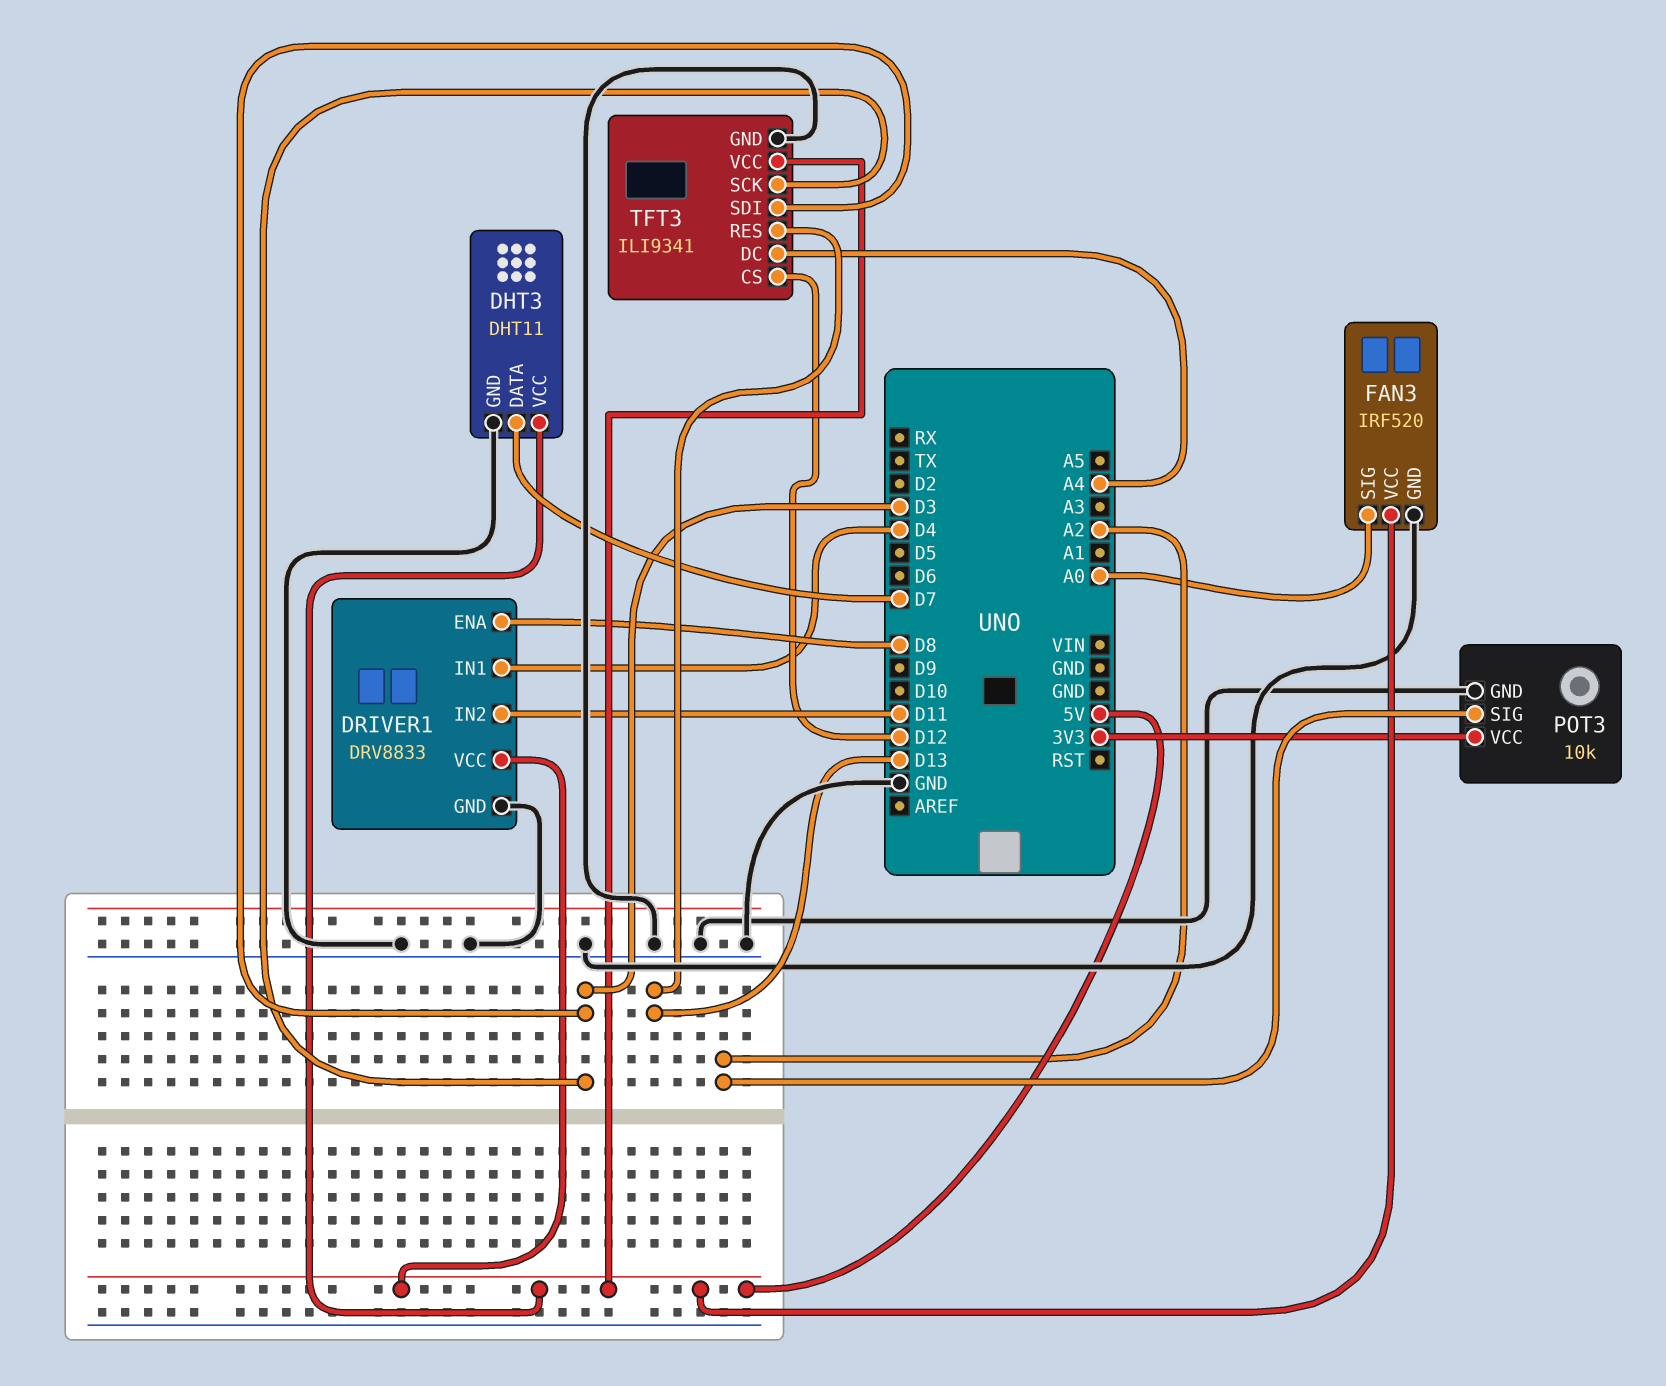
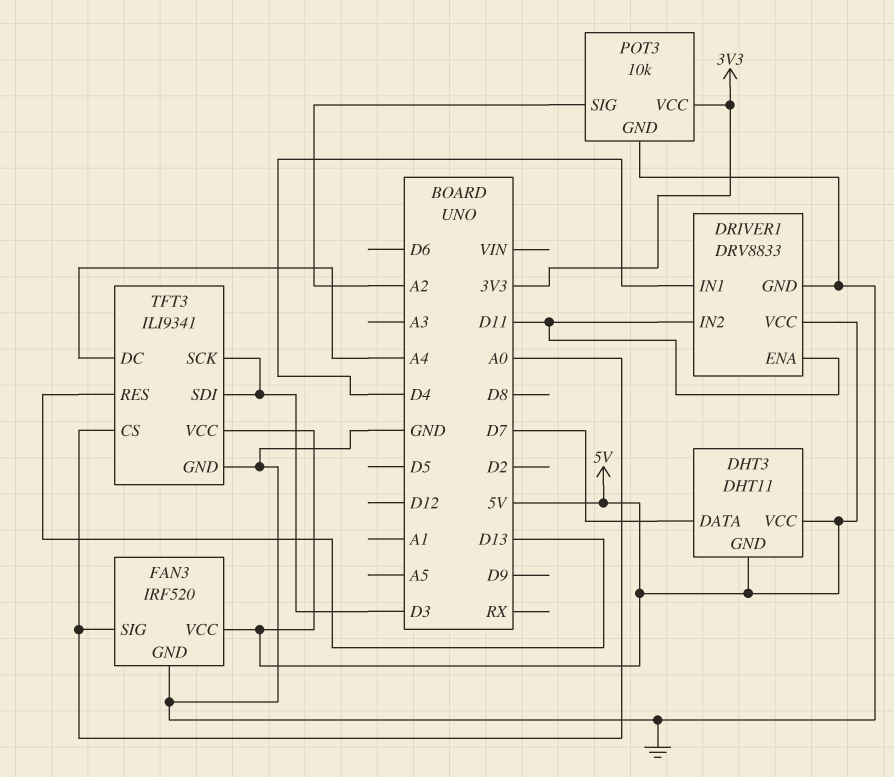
DHT3 pin GND: GND -> 5V
DRIVER1 pin ENA: D8 -> D11
TFT3 pin CS: D12 -> A0

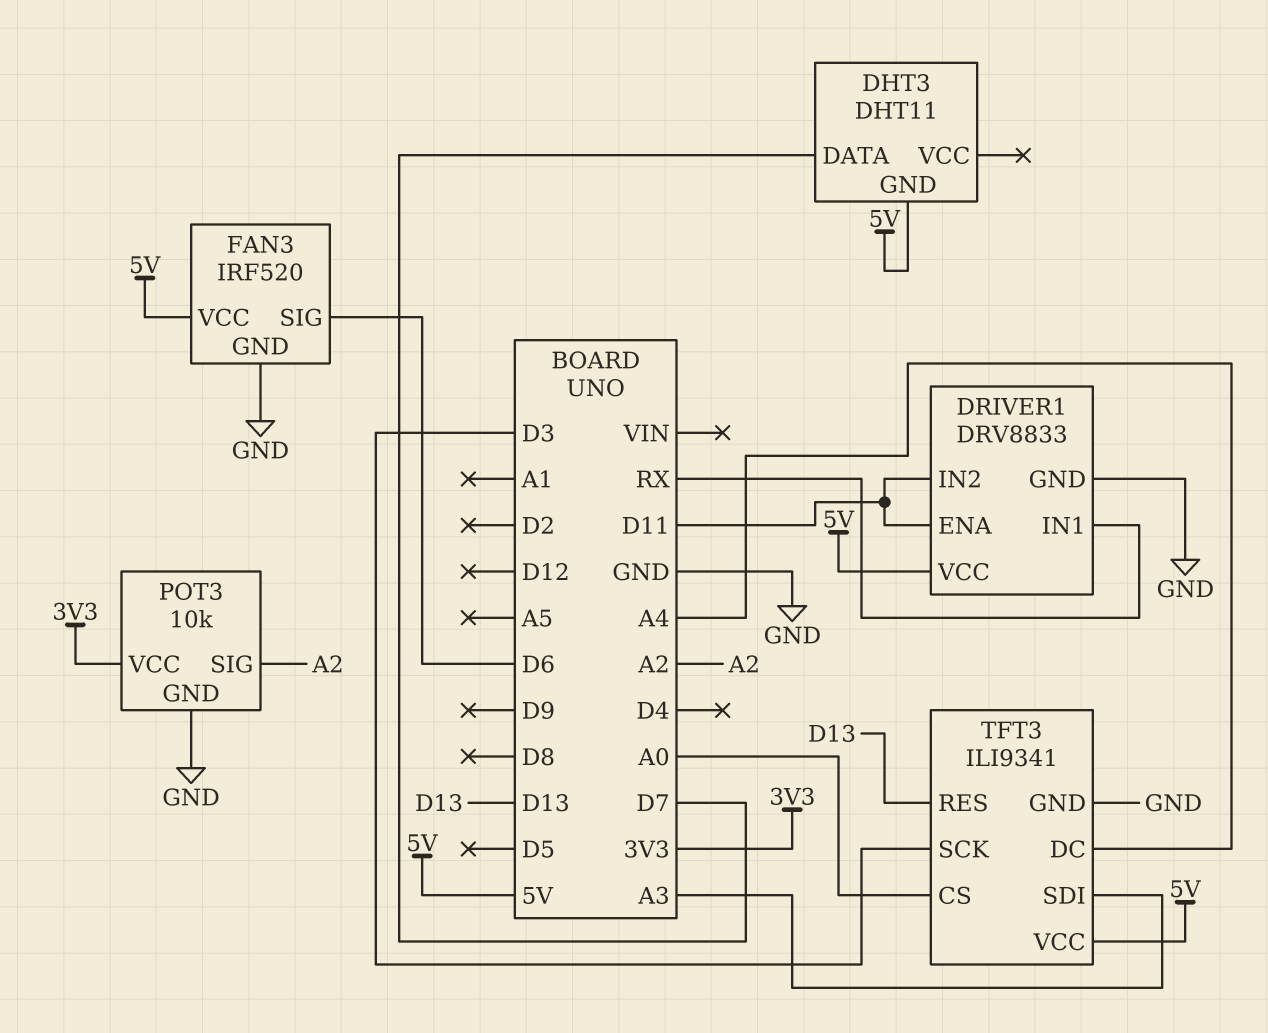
DHT3 pin VCC: 5V -> none
DRIVER1 pin IN1: D4 -> RX
FAN3 pin SIG: A0 -> D6
TFT3 pin SDI: D3 -> A3

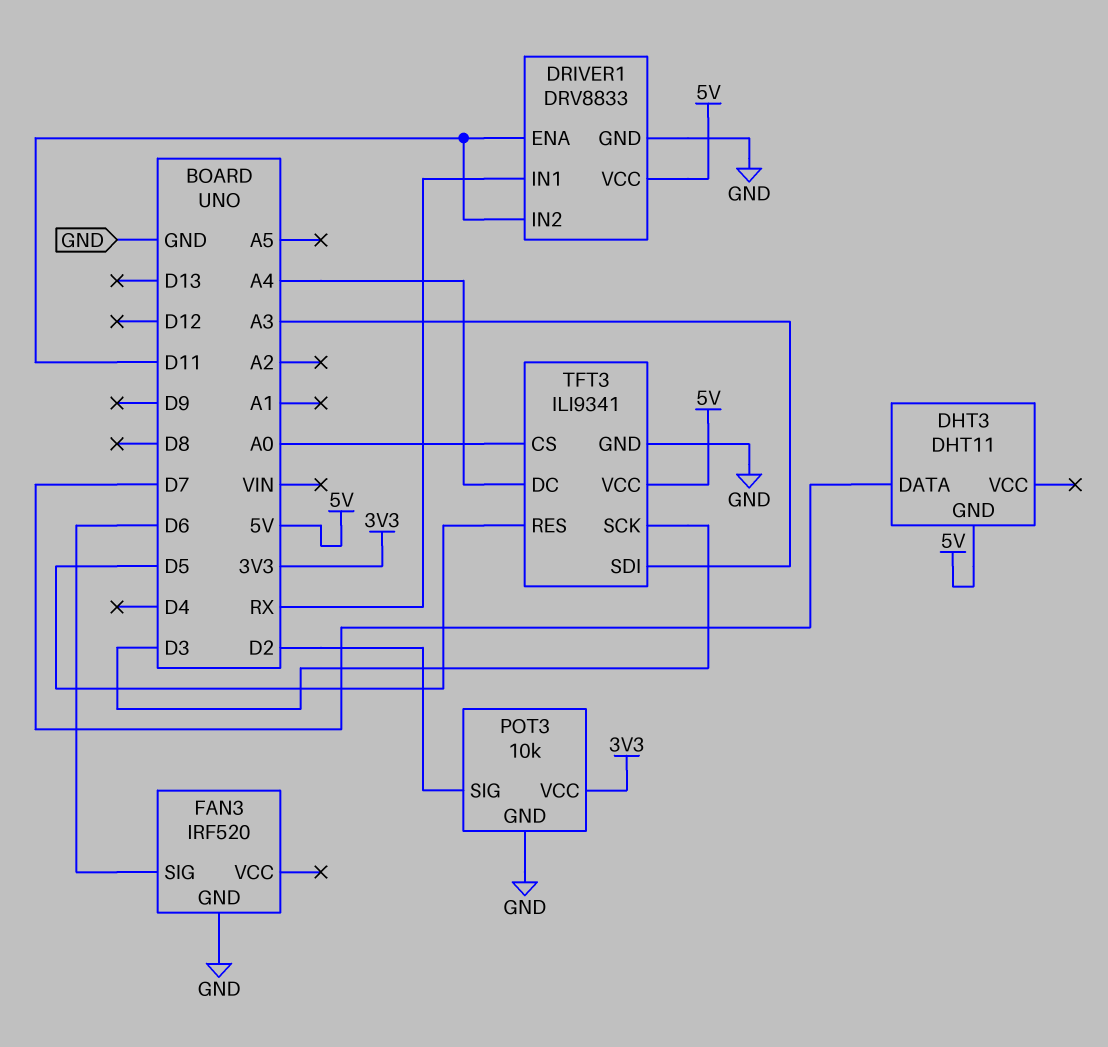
FAN3 pin VCC: 5V -> none
POT3 pin SIG: A2 -> D2
TFT3 pin RES: D13 -> D5

